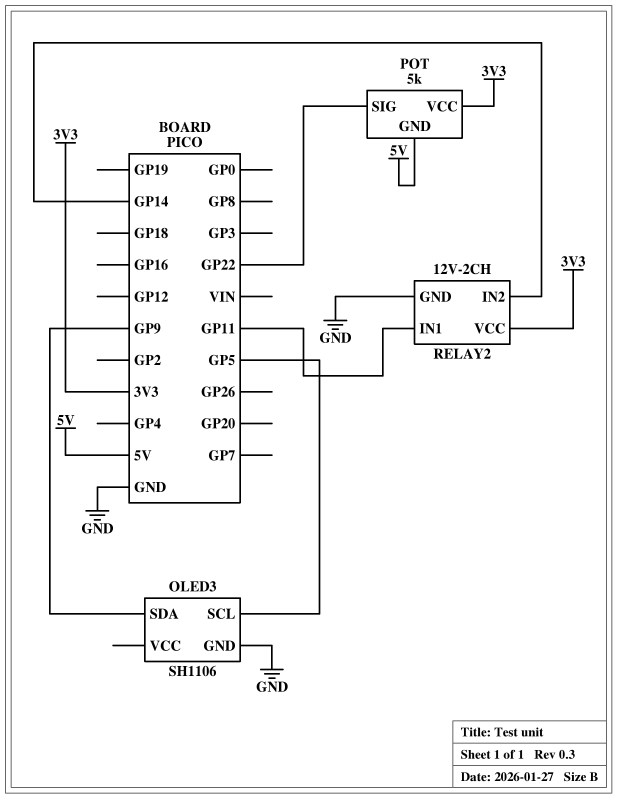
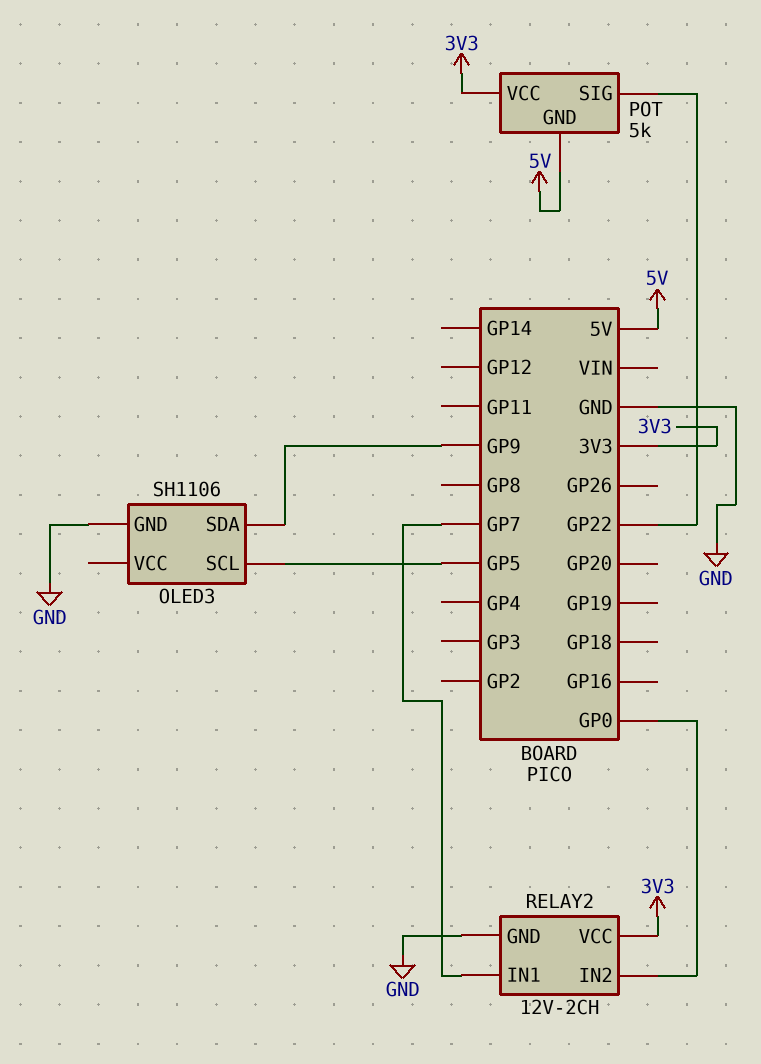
RELAY2 pin IN1: GP11 -> GP7
RELAY2 pin IN2: GP14 -> GP0

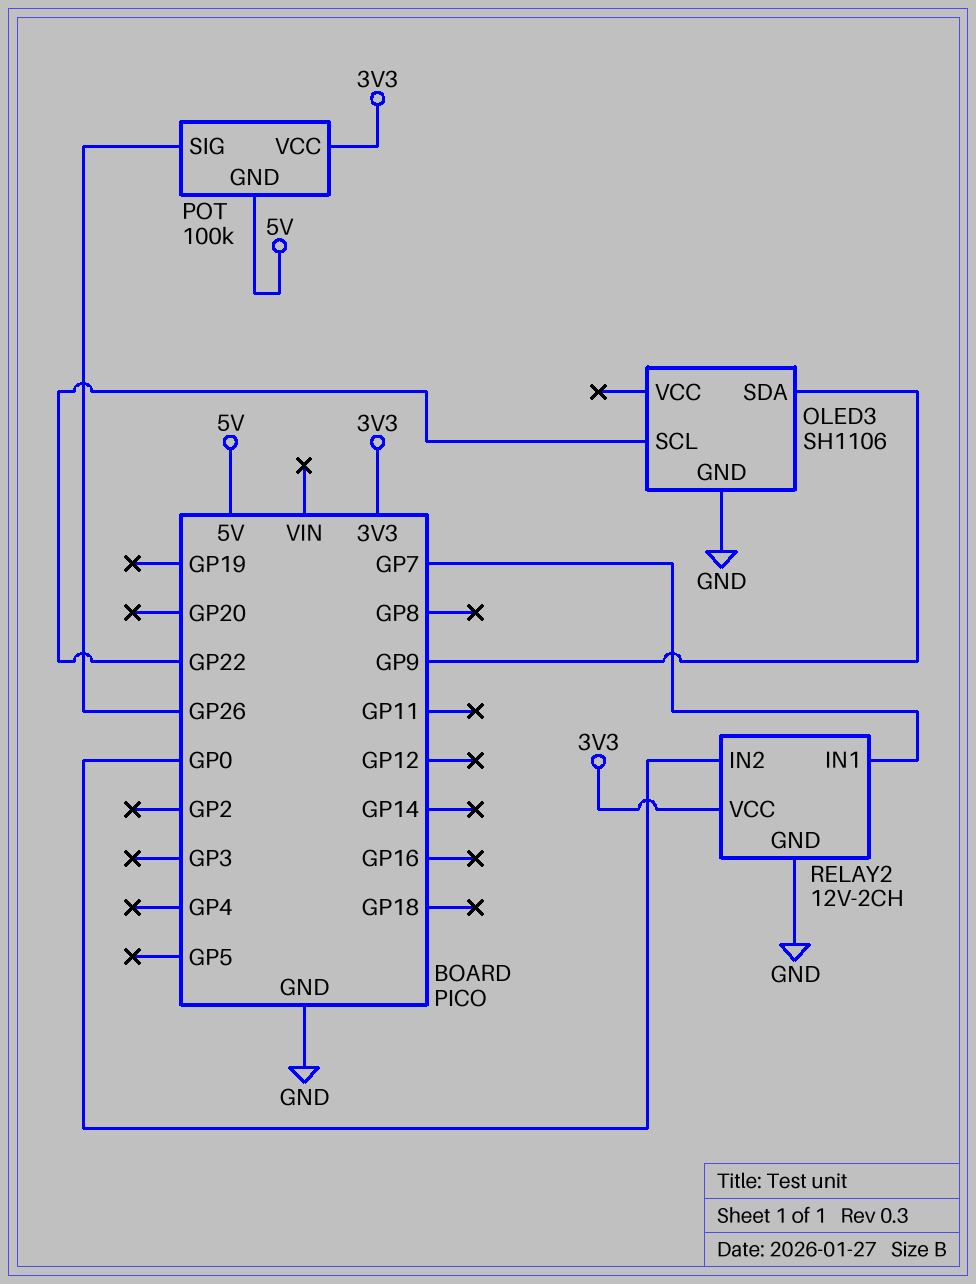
OLED3 pin SCL: GP5 -> GP22
POT: 5k -> 100k
POT pin SIG: GP22 -> GP26

